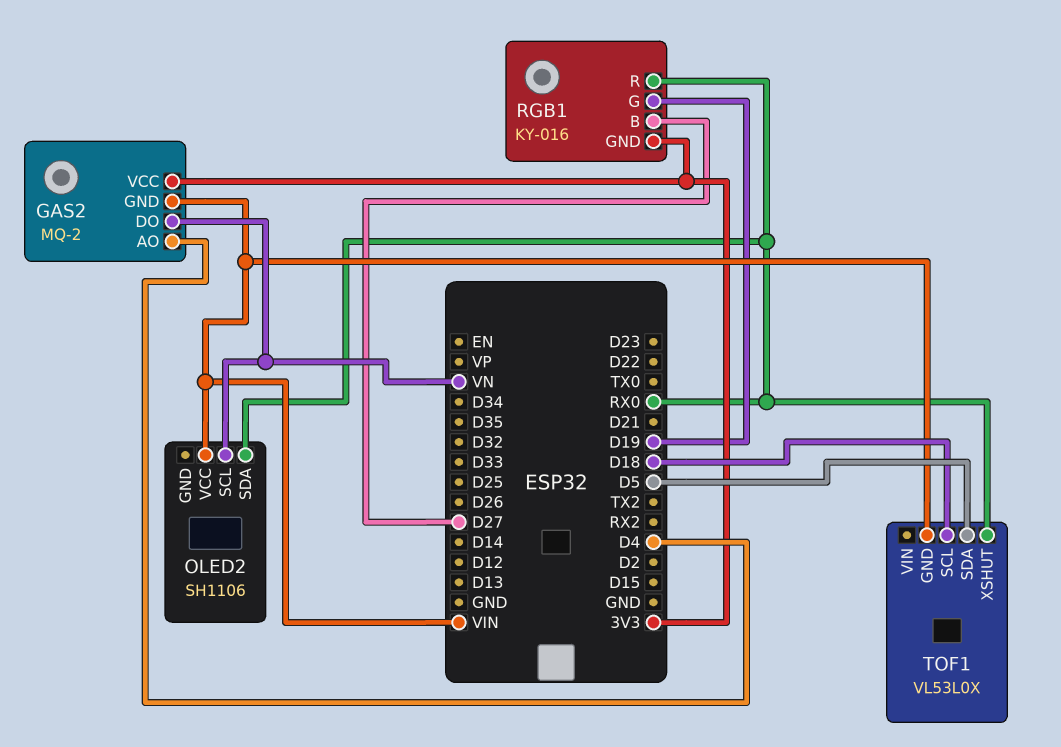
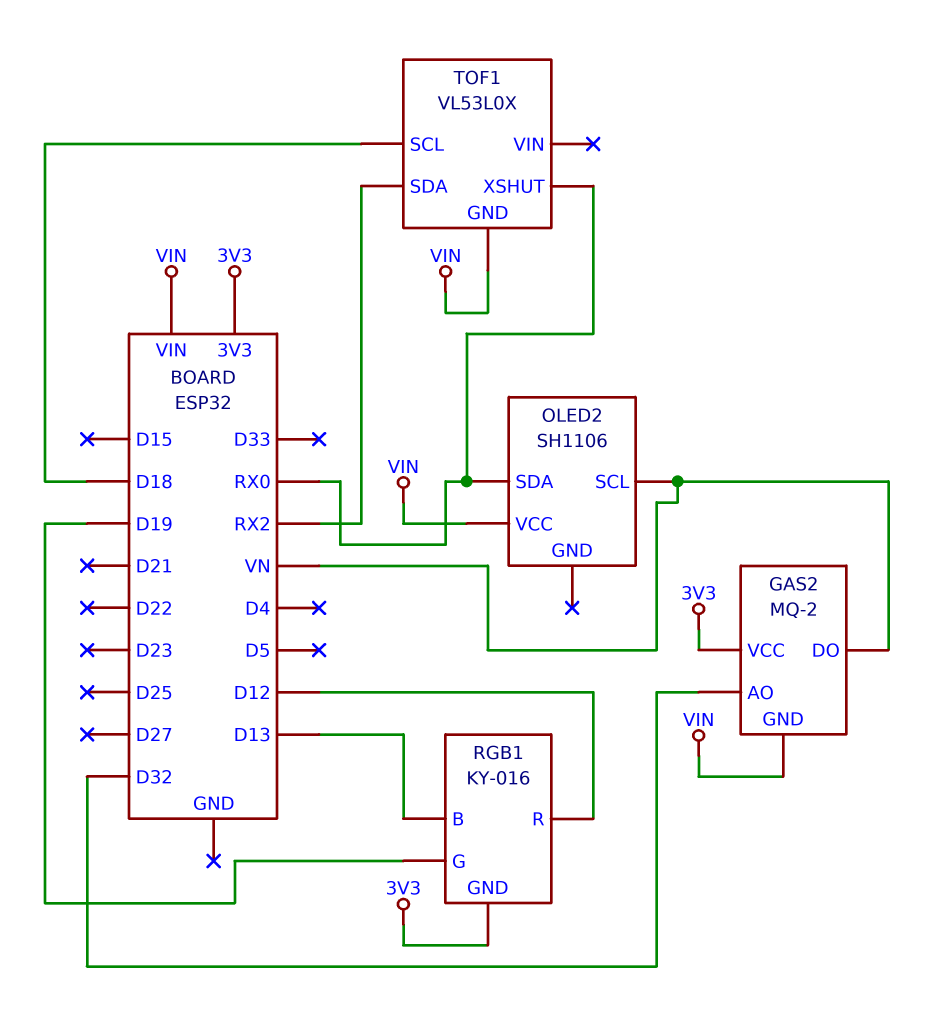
GAS2 pin AO: D4 -> D32
RGB1 pin B: D27 -> D13
RGB1 pin R: RX0 -> D12
TOF1 pin SDA: D5 -> RX2

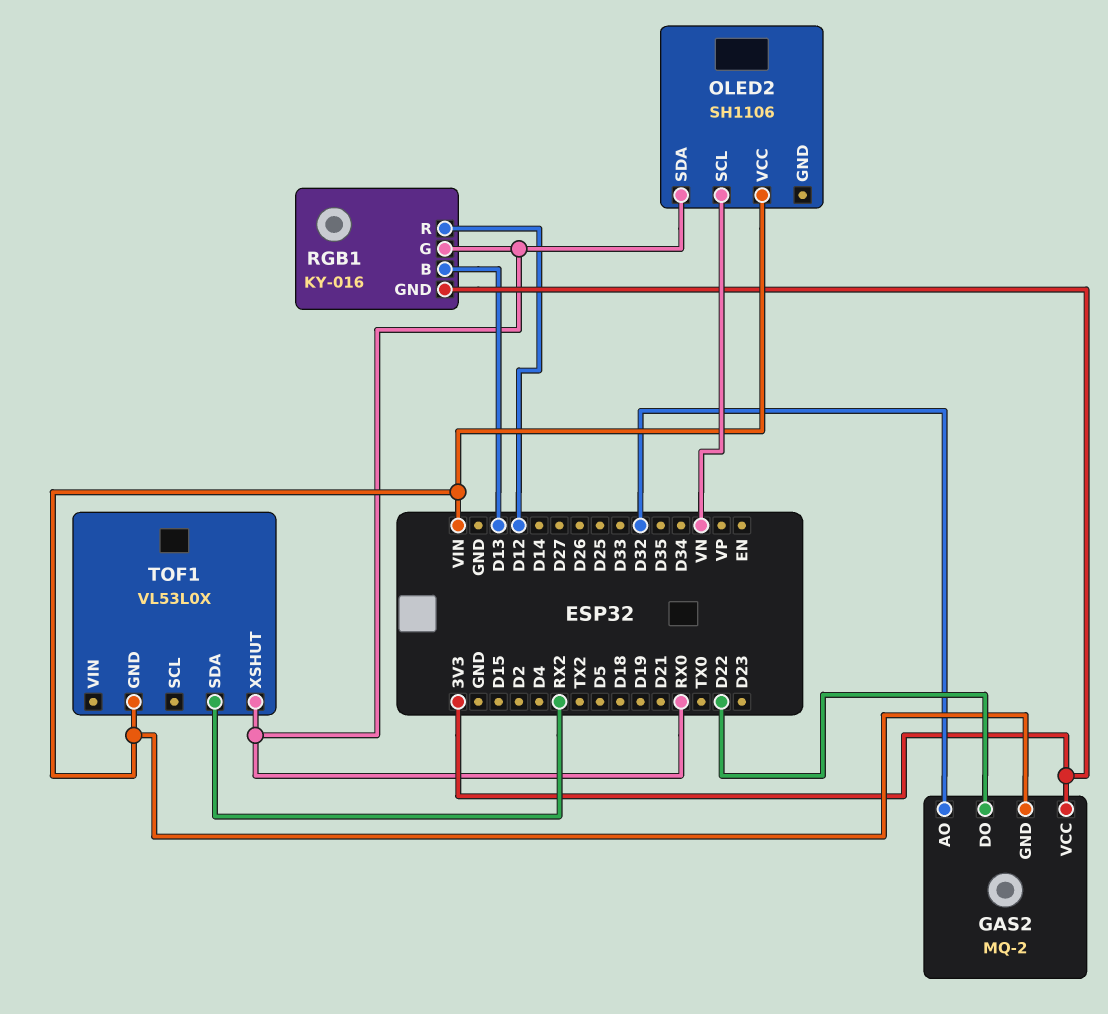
GAS2 pin DO: VN -> D22
RGB1 pin G: D19 -> RX0
TOF1 pin SCL: D18 -> none

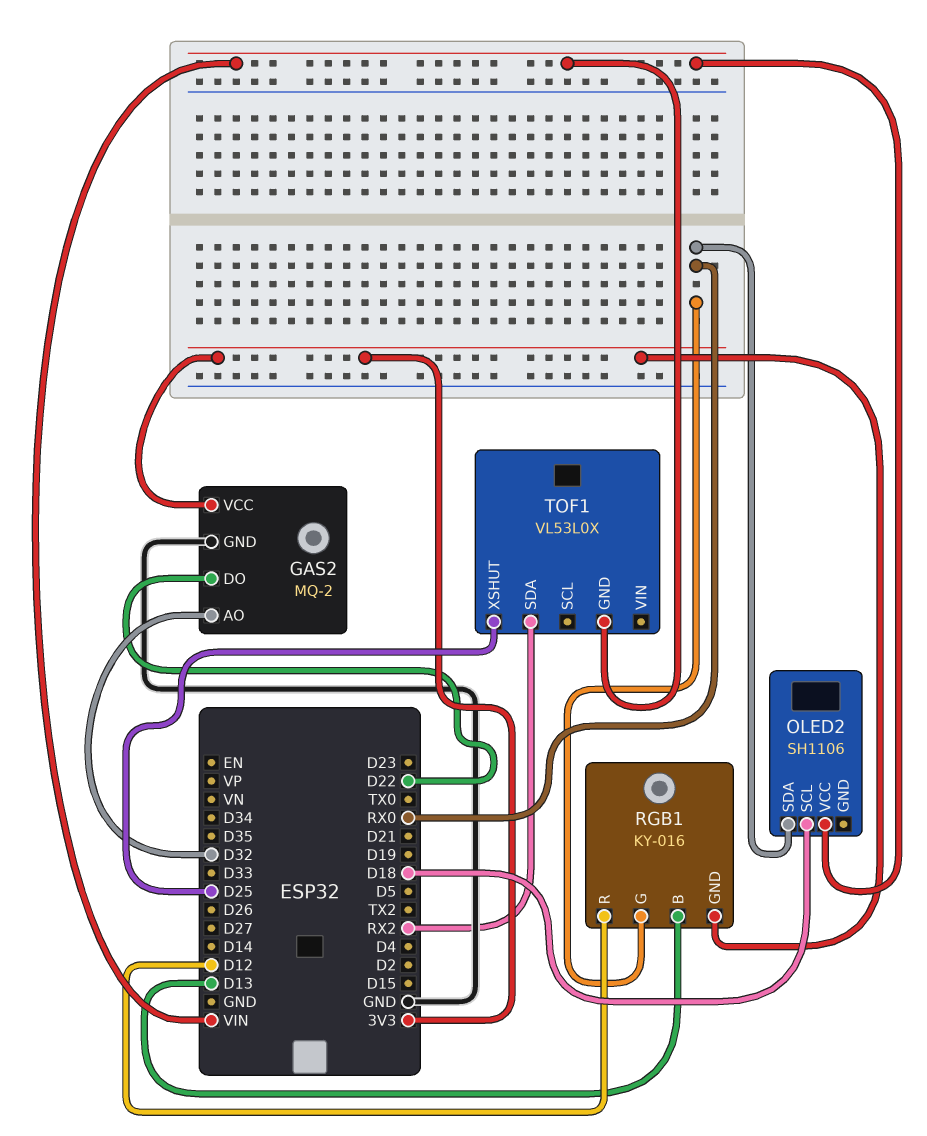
GAS2 pin GND: VIN -> GND
OLED2 pin SCL: VN -> D18
TOF1 pin XSHUT: RX0 -> D25

